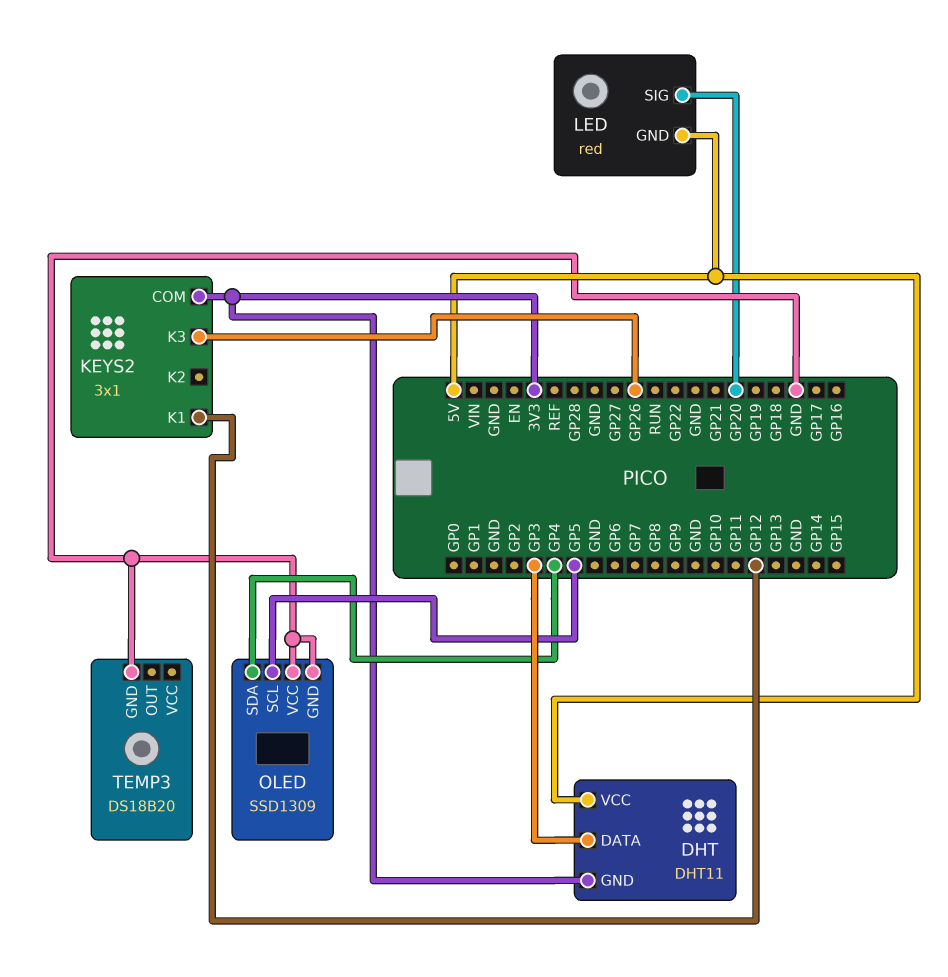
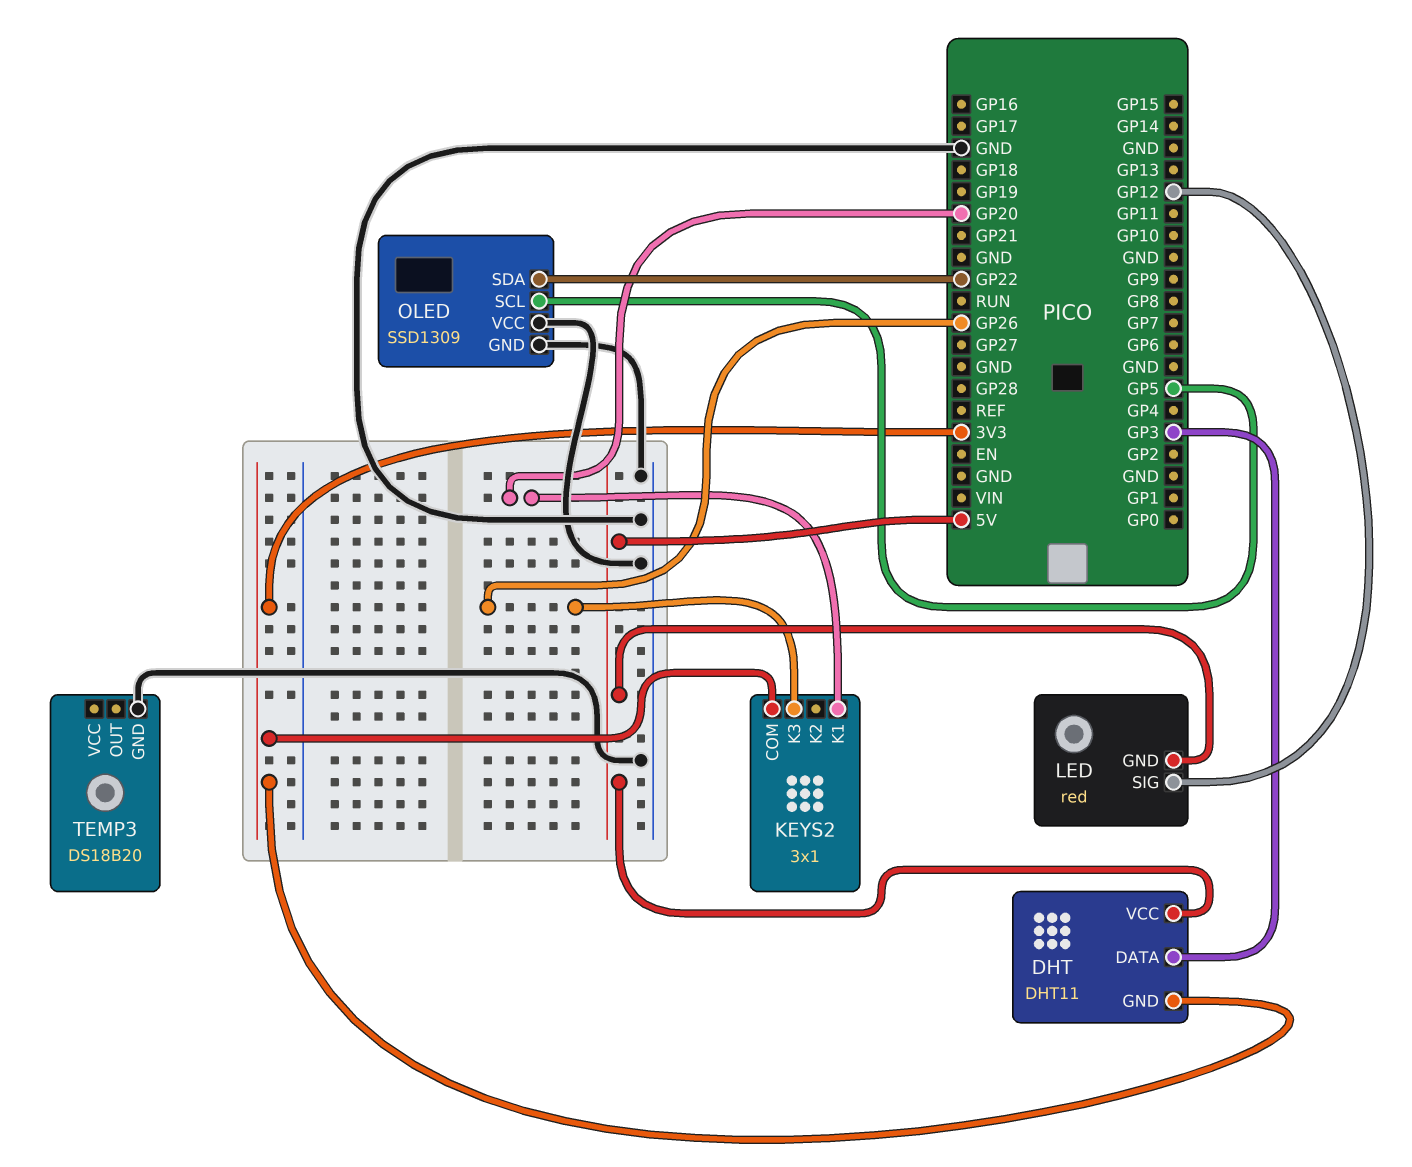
KEYS2 pin K1: GP12 -> GP20
LED pin SIG: GP20 -> GP12
OLED pin SDA: GP4 -> GP22

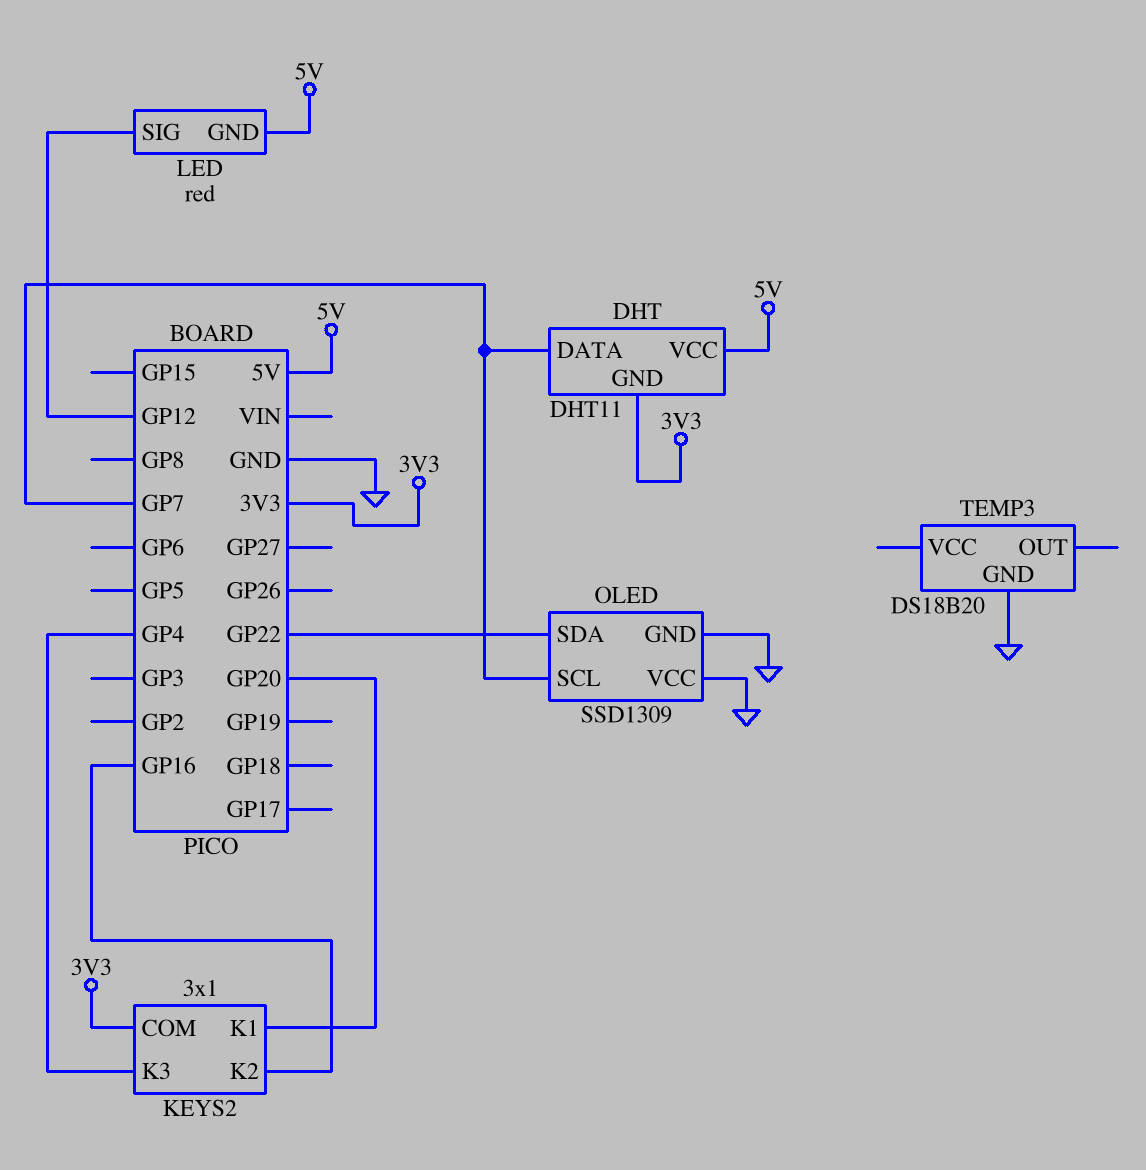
DHT pin DATA: GP3 -> GP7
KEYS2 pin K2: none -> GP16
KEYS2 pin K3: GP26 -> GP4
OLED pin SCL: GP5 -> GP7

